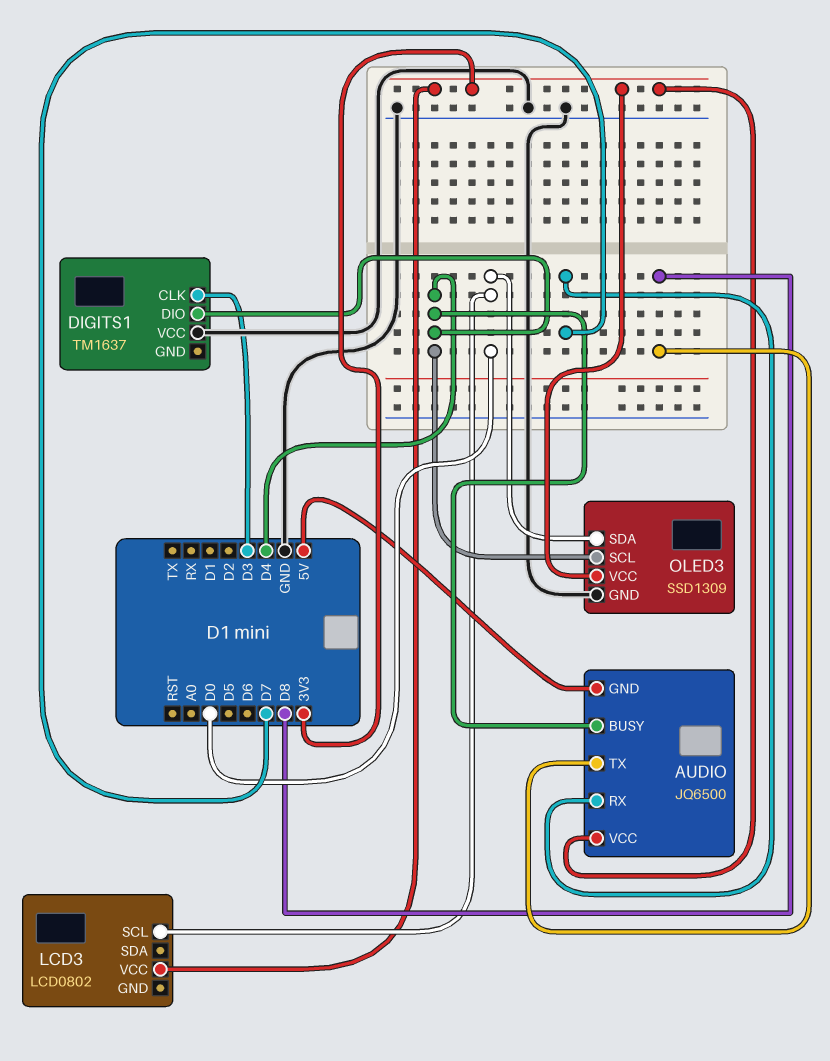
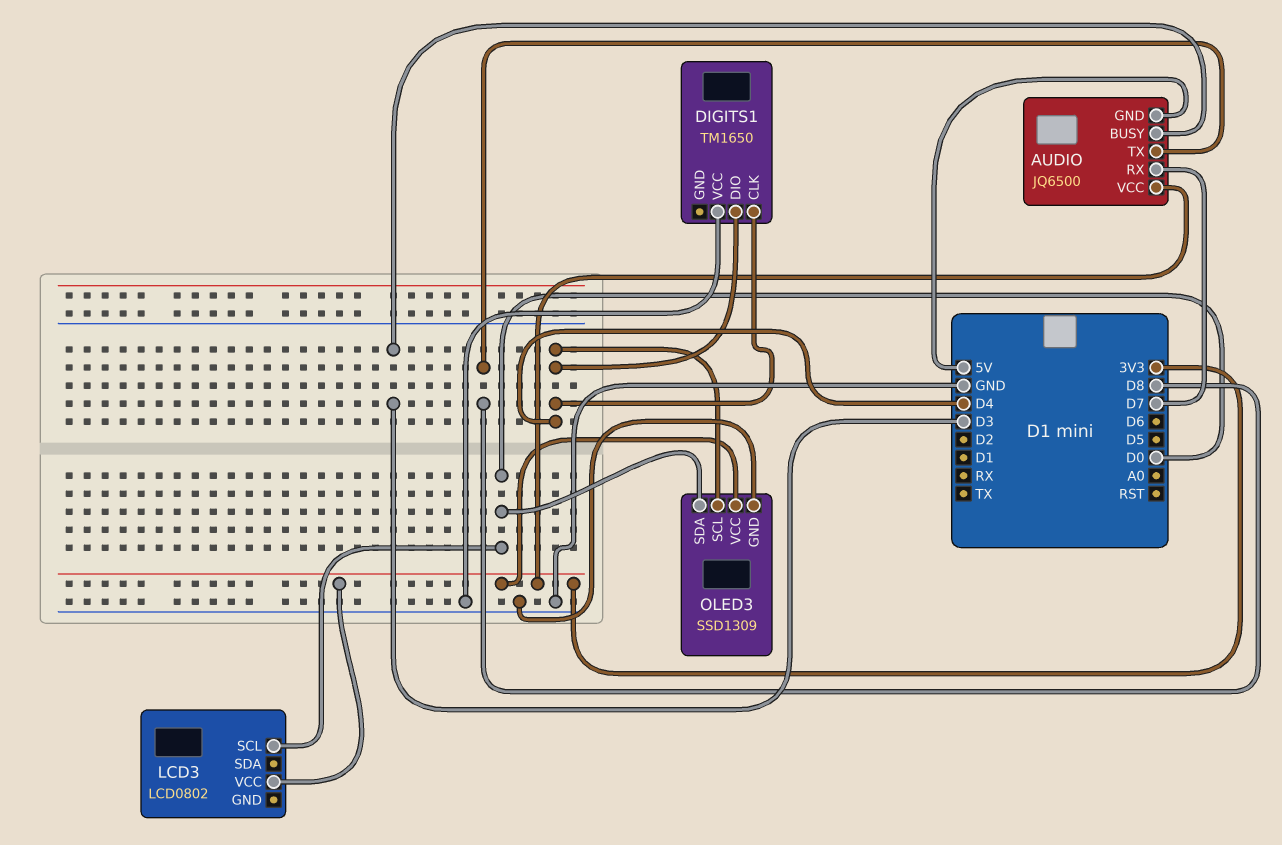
AUDIO pin BUSY: D4 -> D3
DIGITS1: TM1637 -> TM1650
DIGITS1 pin CLK: D3 -> D4

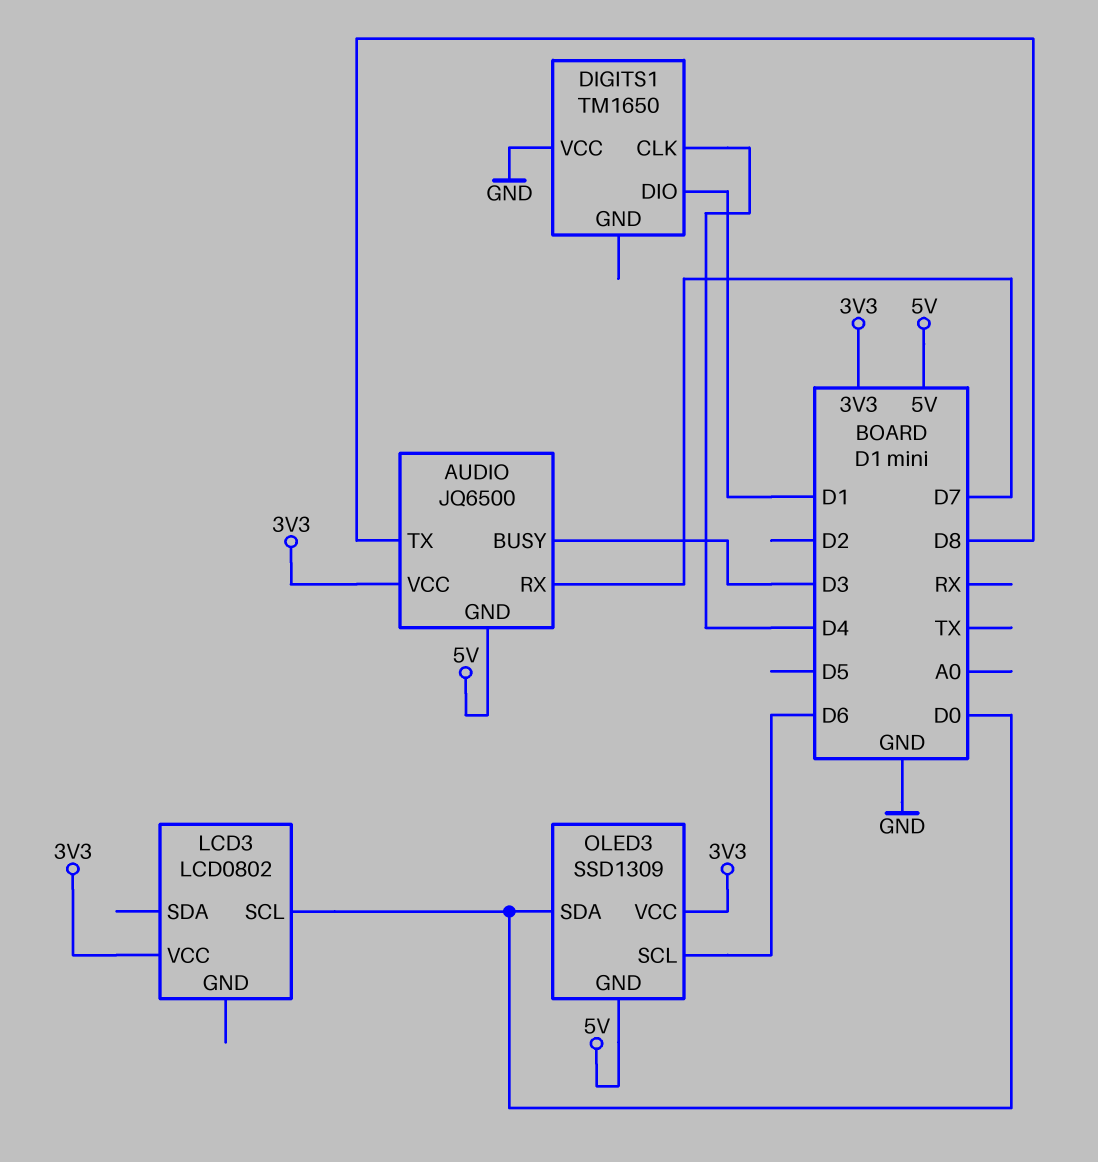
DIGITS1 pin DIO: D4 -> D1
OLED3 pin GND: GND -> 5V
OLED3 pin SCL: D4 -> D6

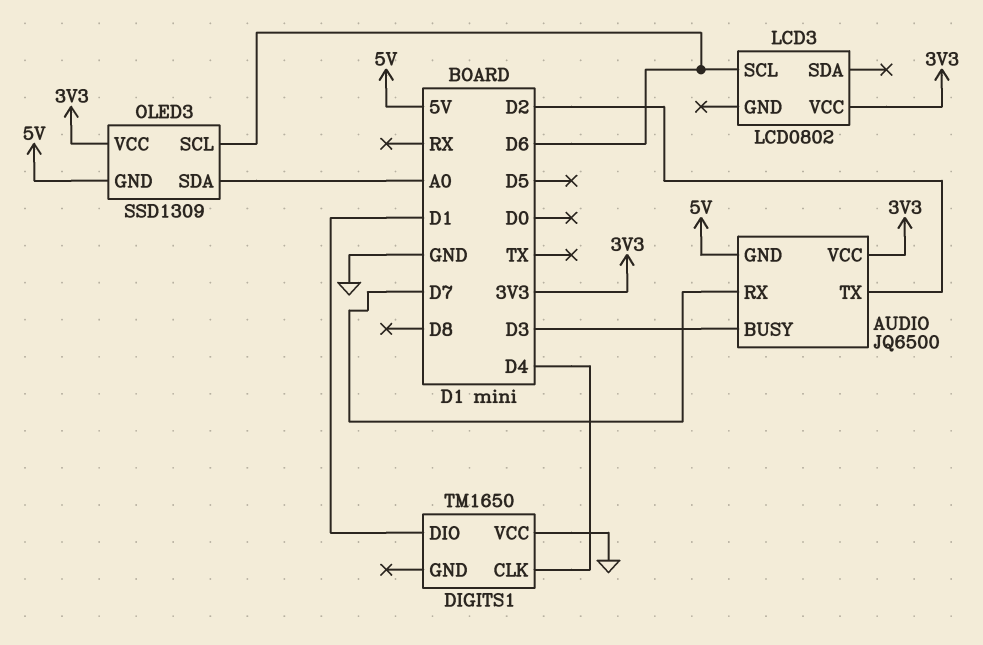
AUDIO pin TX: D8 -> D2
LCD3 pin SCL: D0 -> D6
OLED3 pin SDA: D0 -> A0

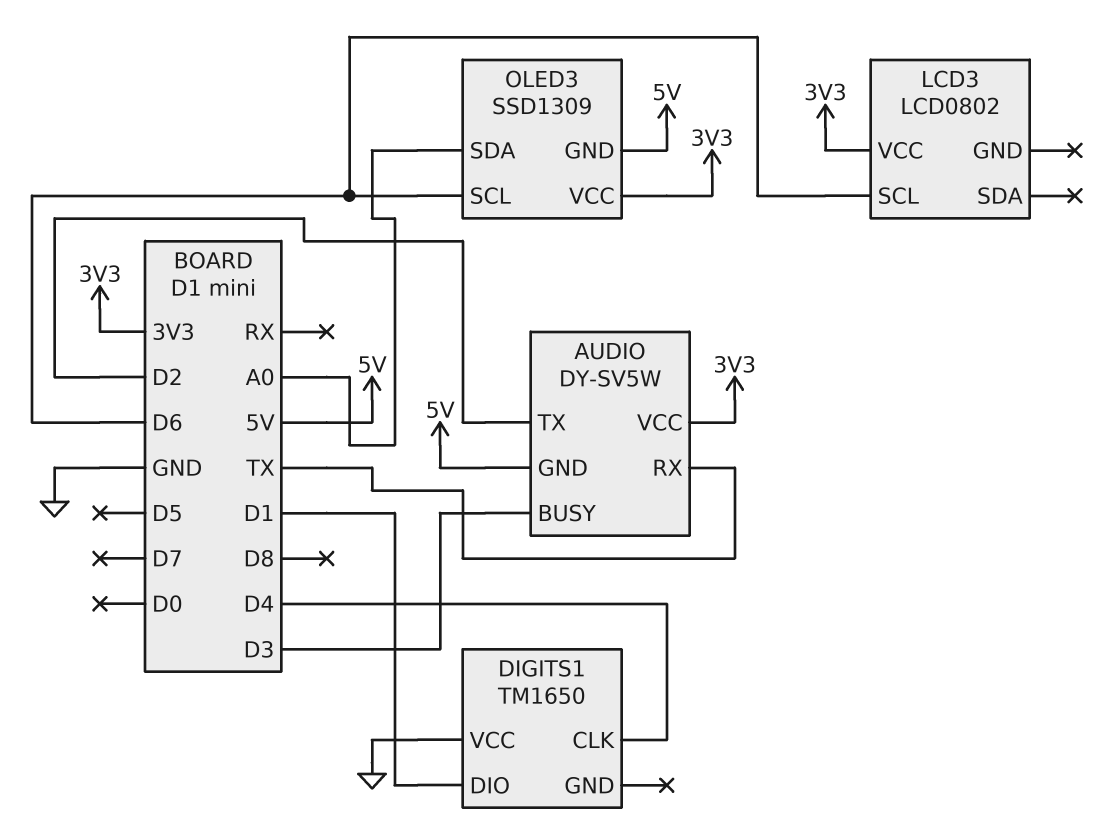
AUDIO: JQ6500 -> DY-SV5W
AUDIO pin RX: D7 -> TX

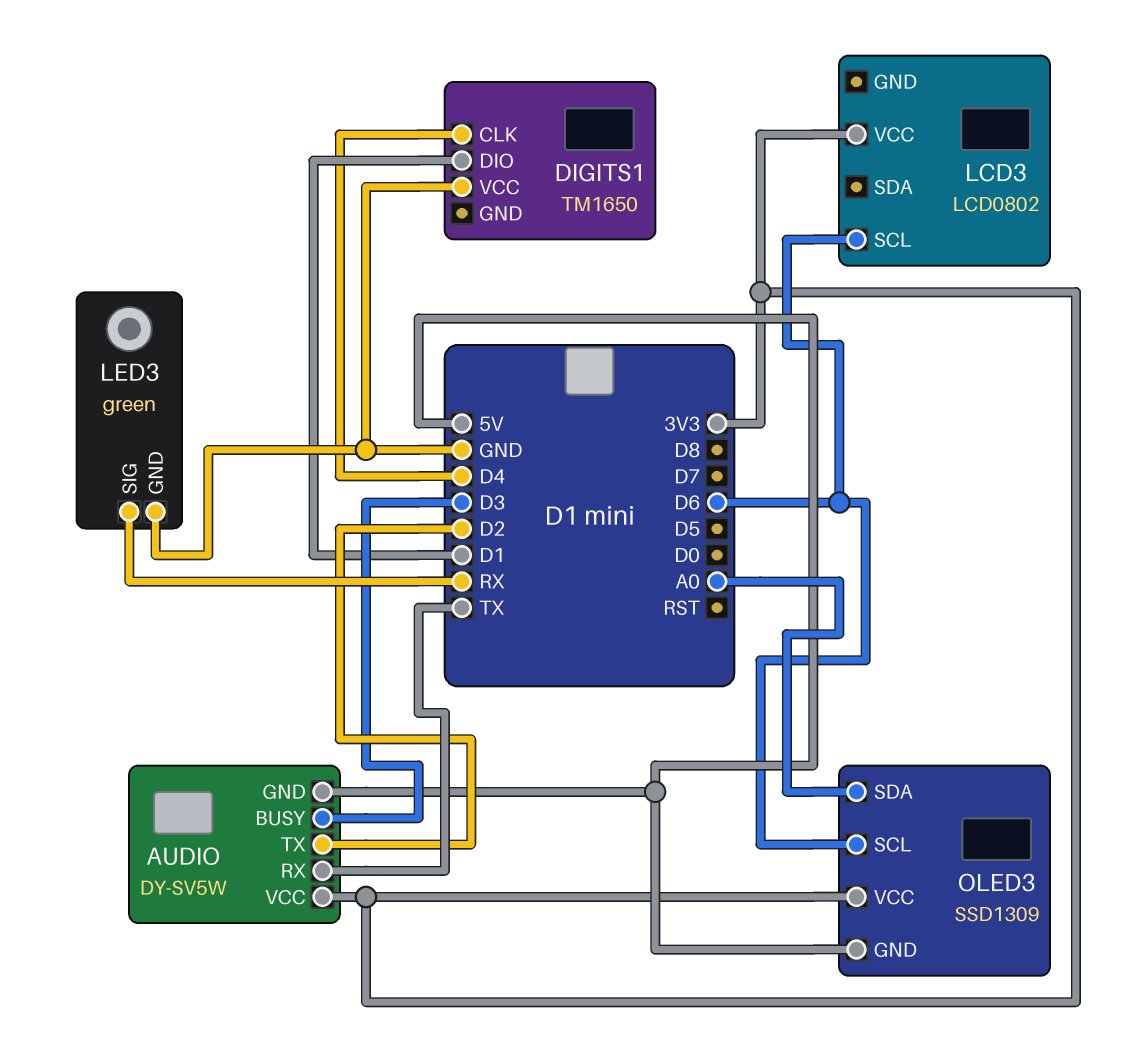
LED3: none -> green
LED3 pin GND: none -> GND
LED3 pin SIG: none -> RX

